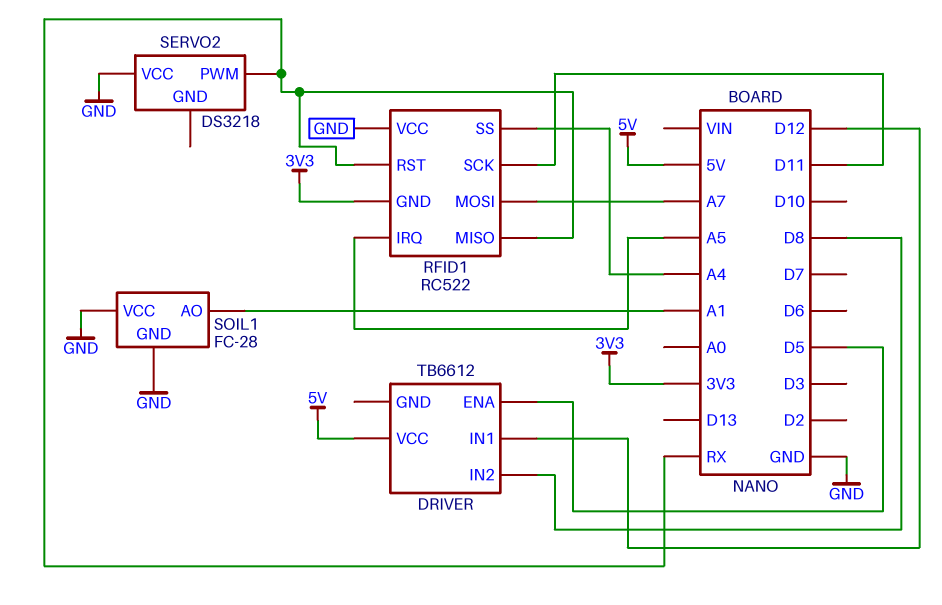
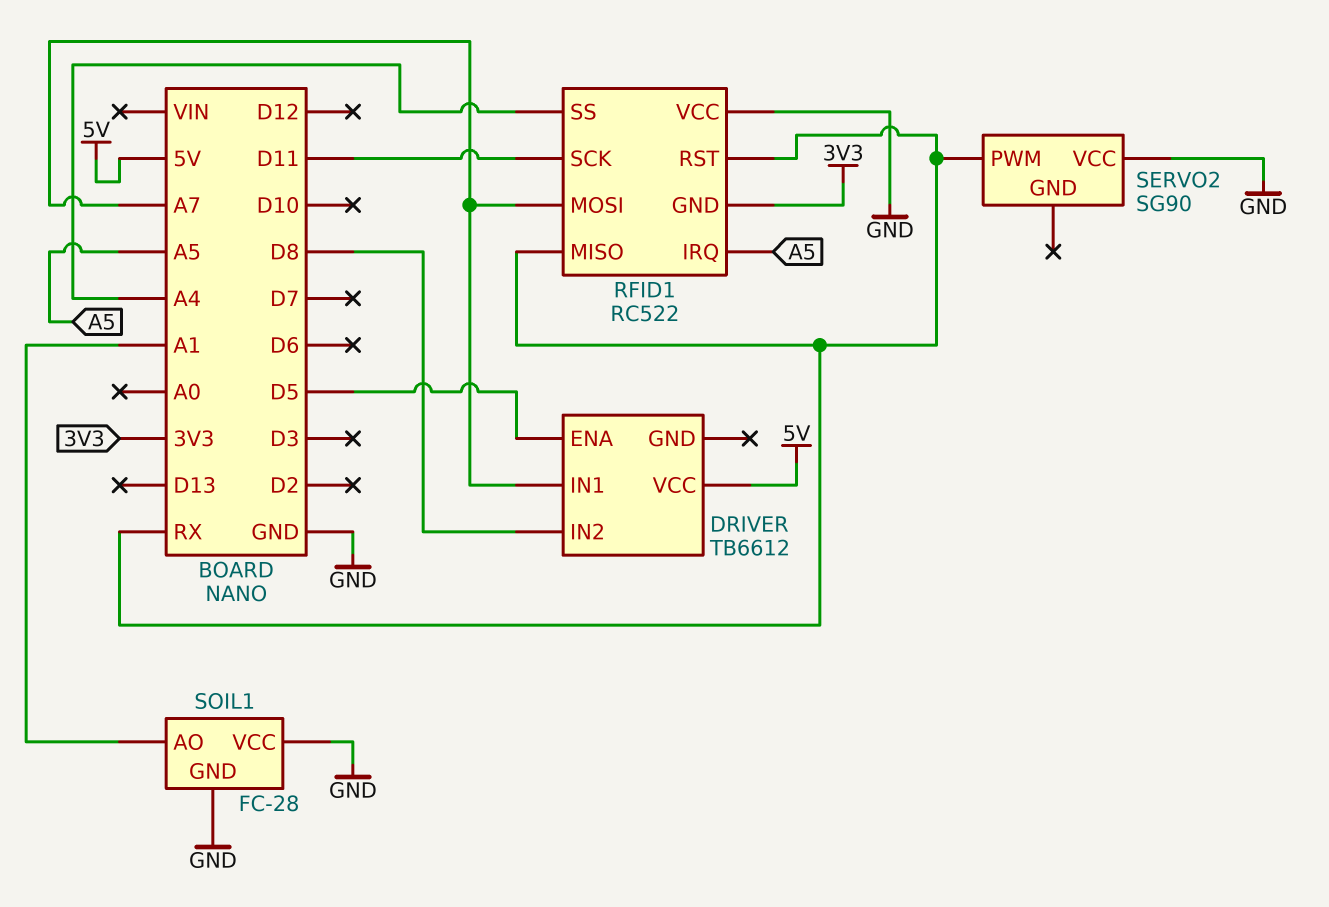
DRIVER pin IN1: D12 -> A7
SERVO2: DS3218 -> SG90

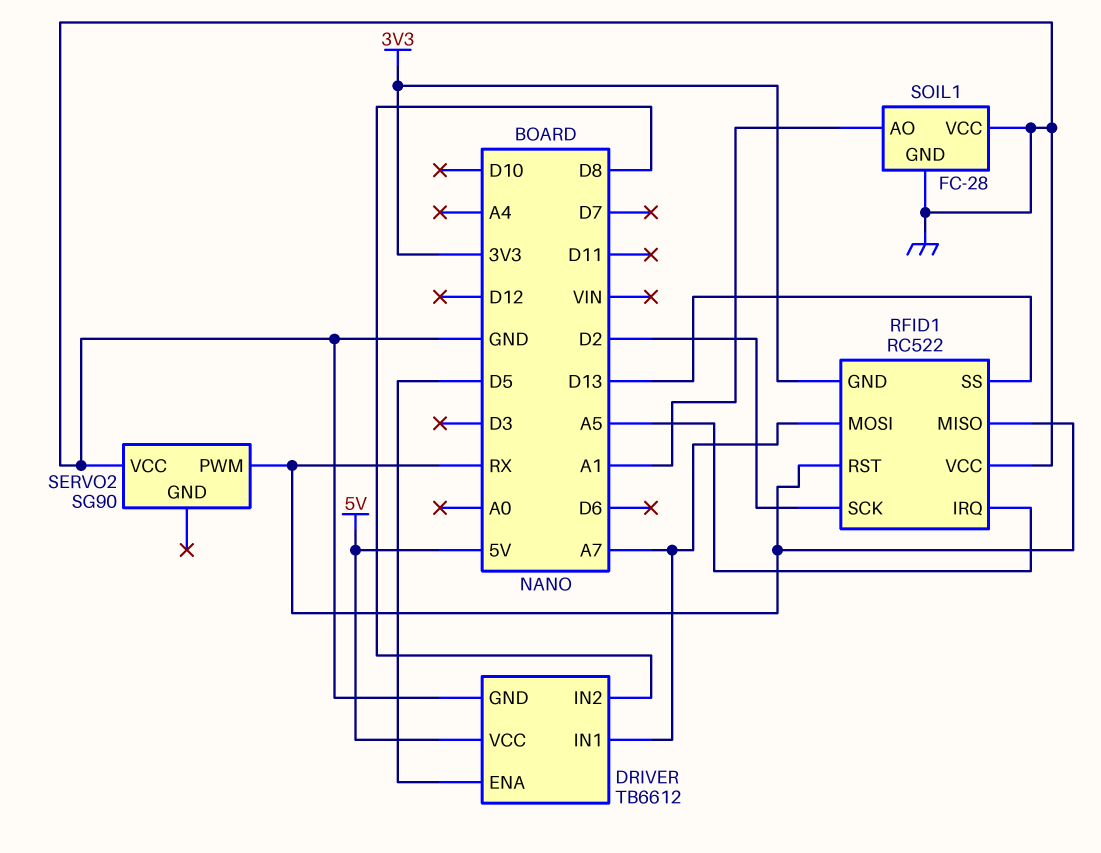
DRIVER pin GND: none -> GND
RFID1 pin SCK: D11 -> D2
RFID1 pin SS: A4 -> D13

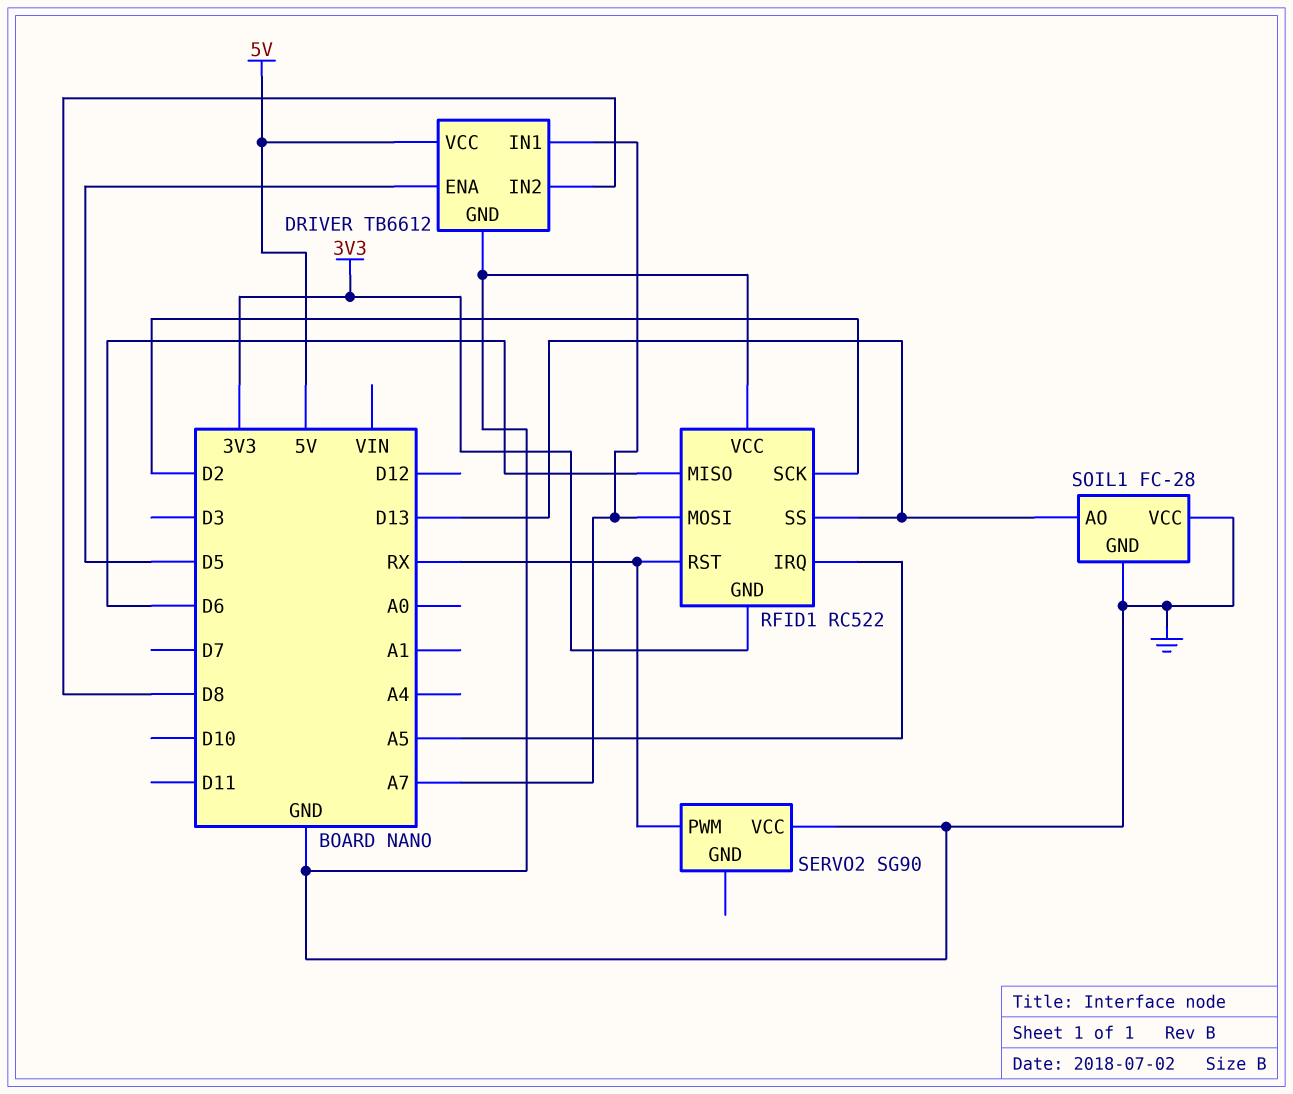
RFID1 pin MISO: RX -> D6
SOIL1 pin AO: A1 -> D13

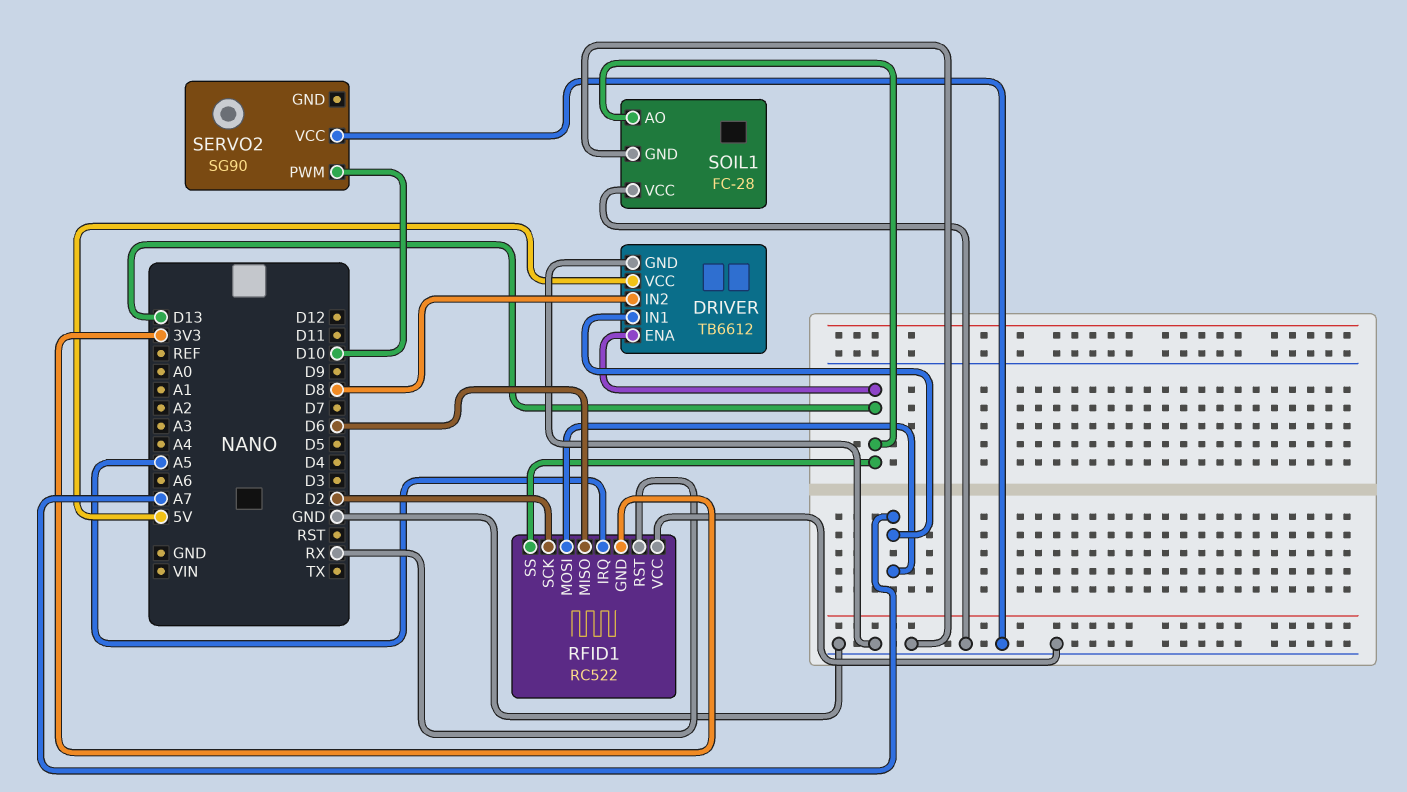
DRIVER pin ENA: D5 -> D13
SERVO2 pin PWM: RX -> D10

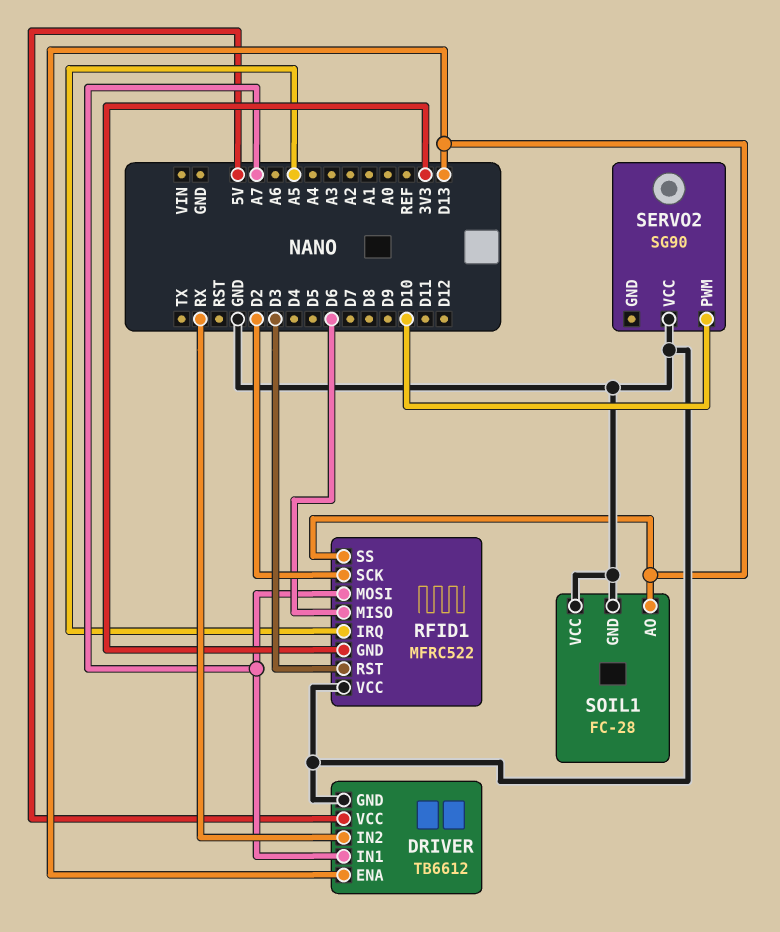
DRIVER pin IN2: D8 -> RX
RFID1: RC522 -> MFRC522
RFID1 pin RST: RX -> D3

